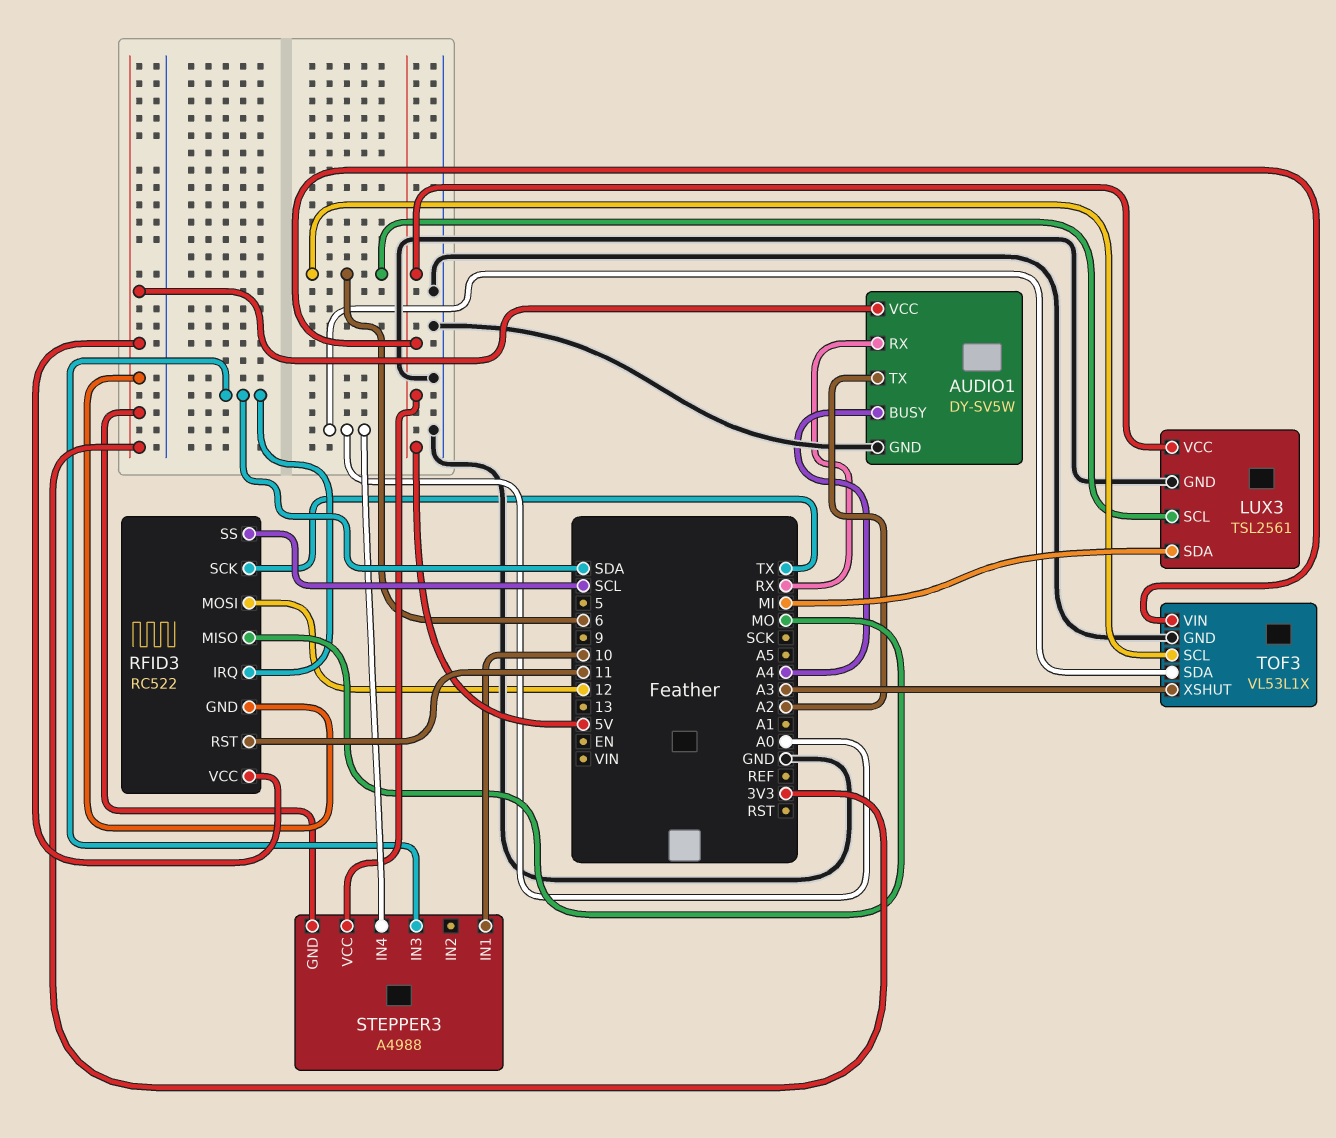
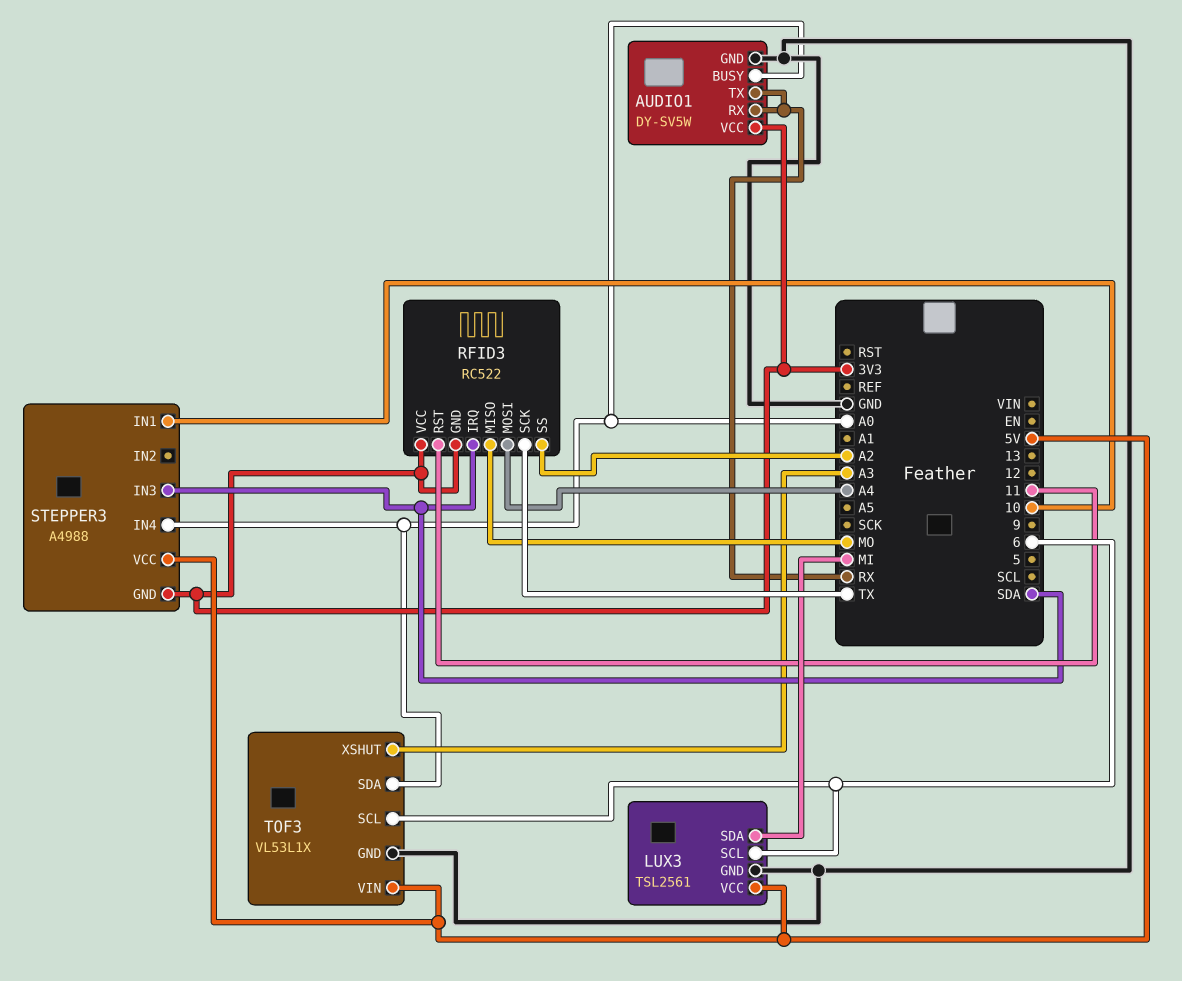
AUDIO1 pin BUSY: A4 -> A0
AUDIO1 pin TX: A2 -> RX
RFID3 pin MOSI: 12 -> A4
RFID3 pin SS: SCL -> A2

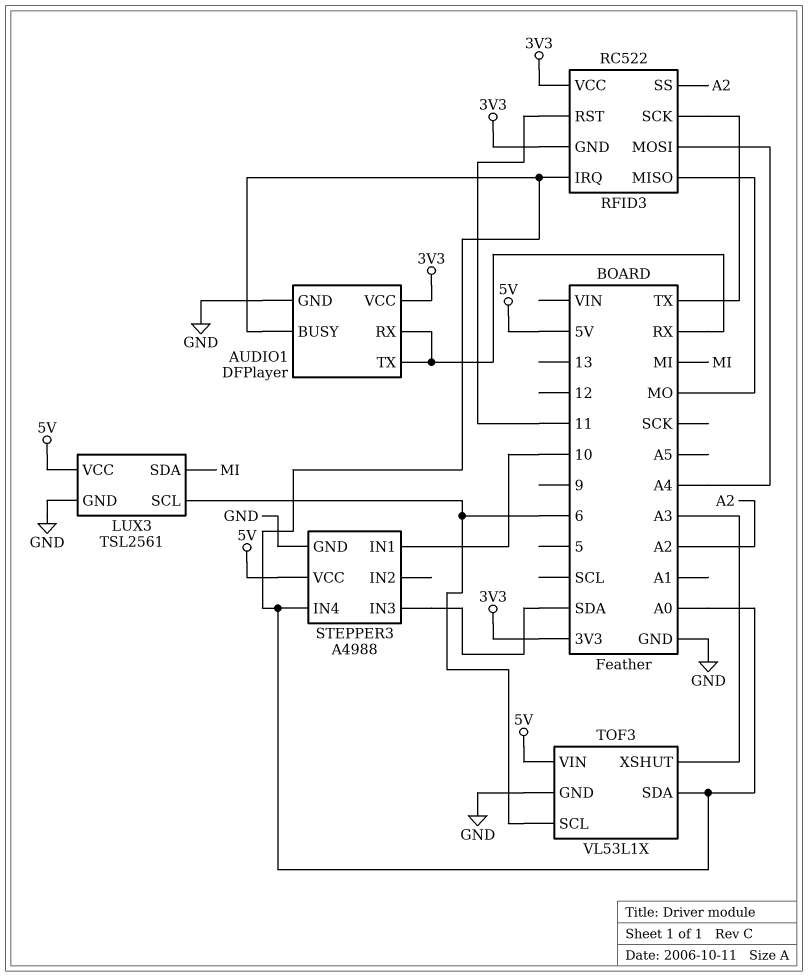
AUDIO1: DY-SV5W -> DFPlayer
RFID3 pin IRQ: SDA -> A0
STEPPER3 pin GND: 3V3 -> GND

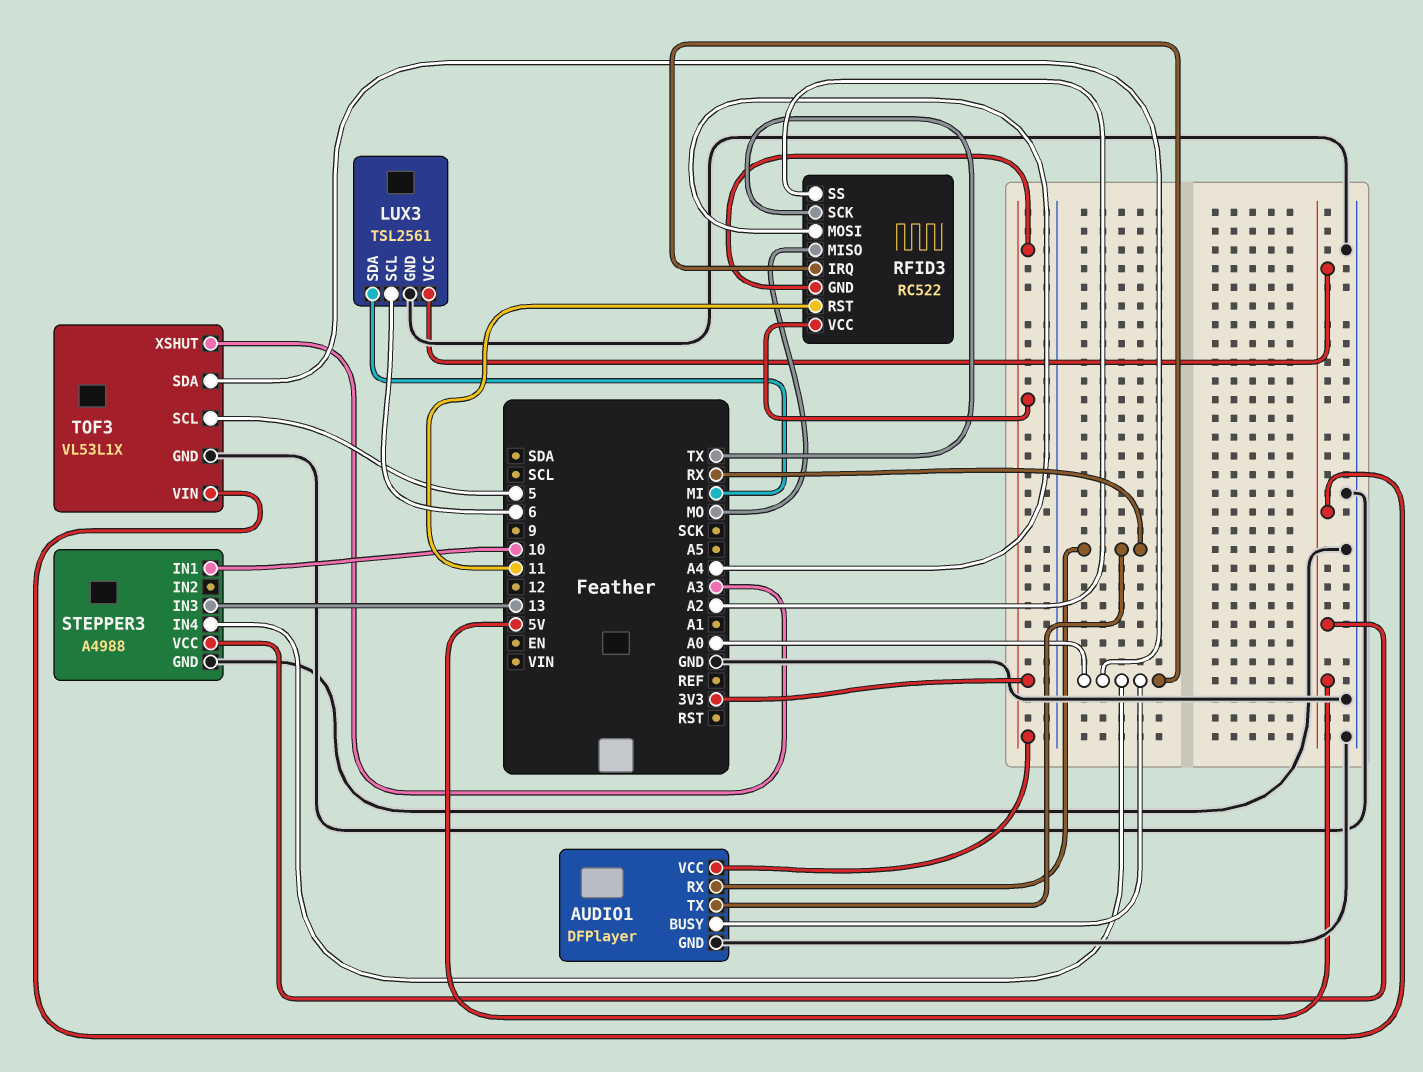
STEPPER3 pin IN3: SDA -> 13
TOF3 pin SCL: 6 -> 5

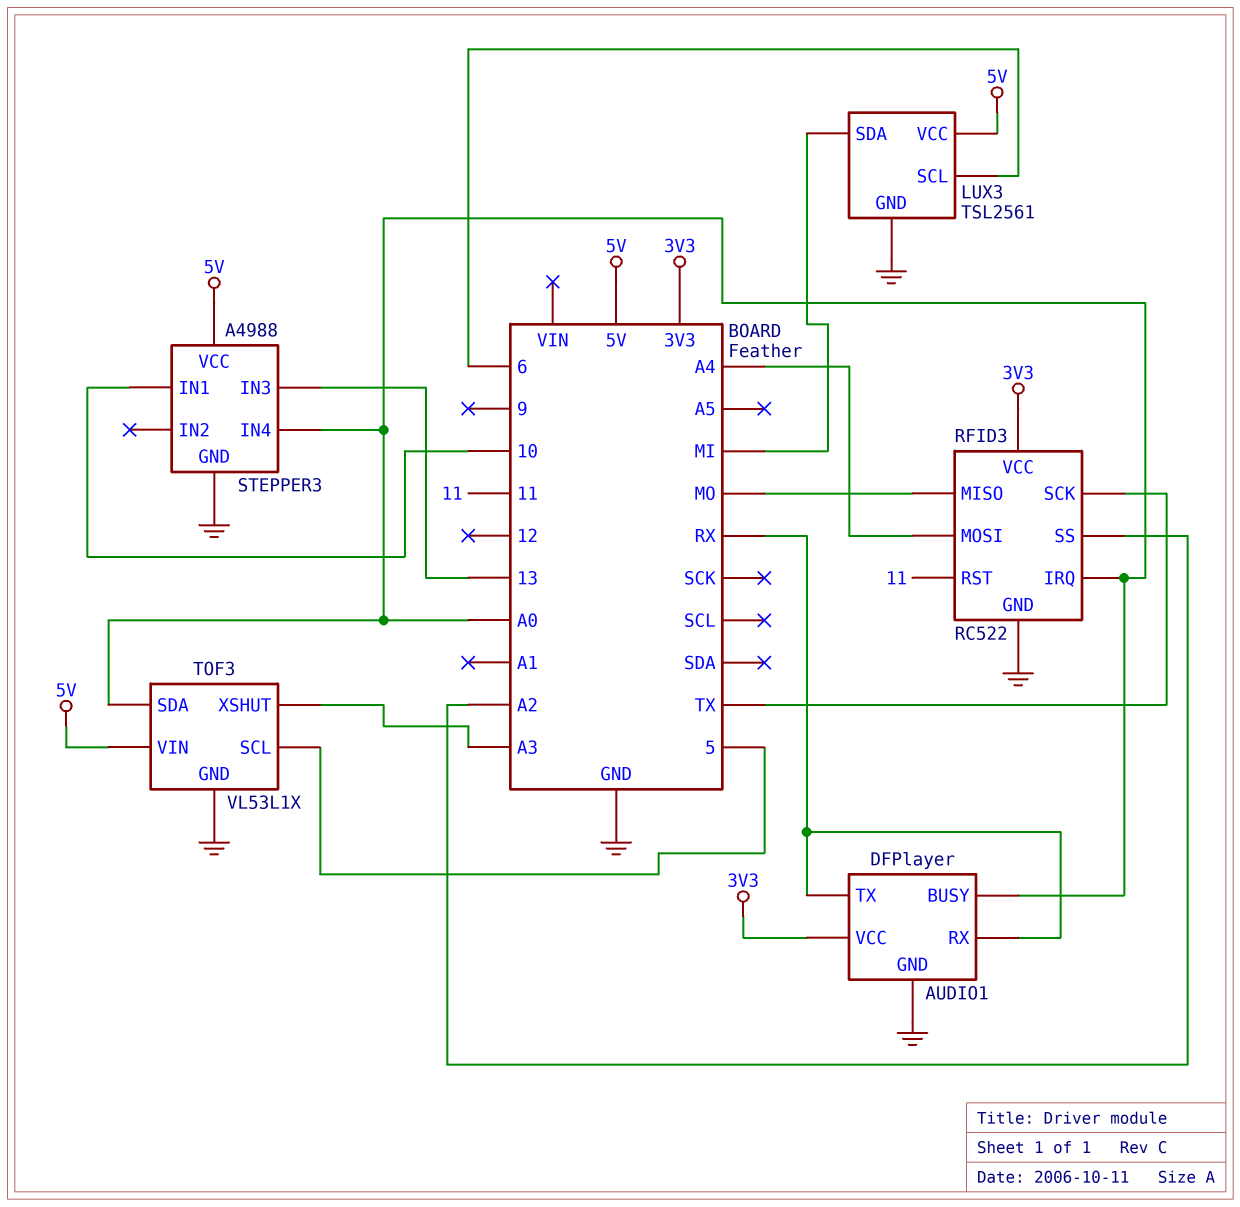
RFID3 pin GND: 3V3 -> GND

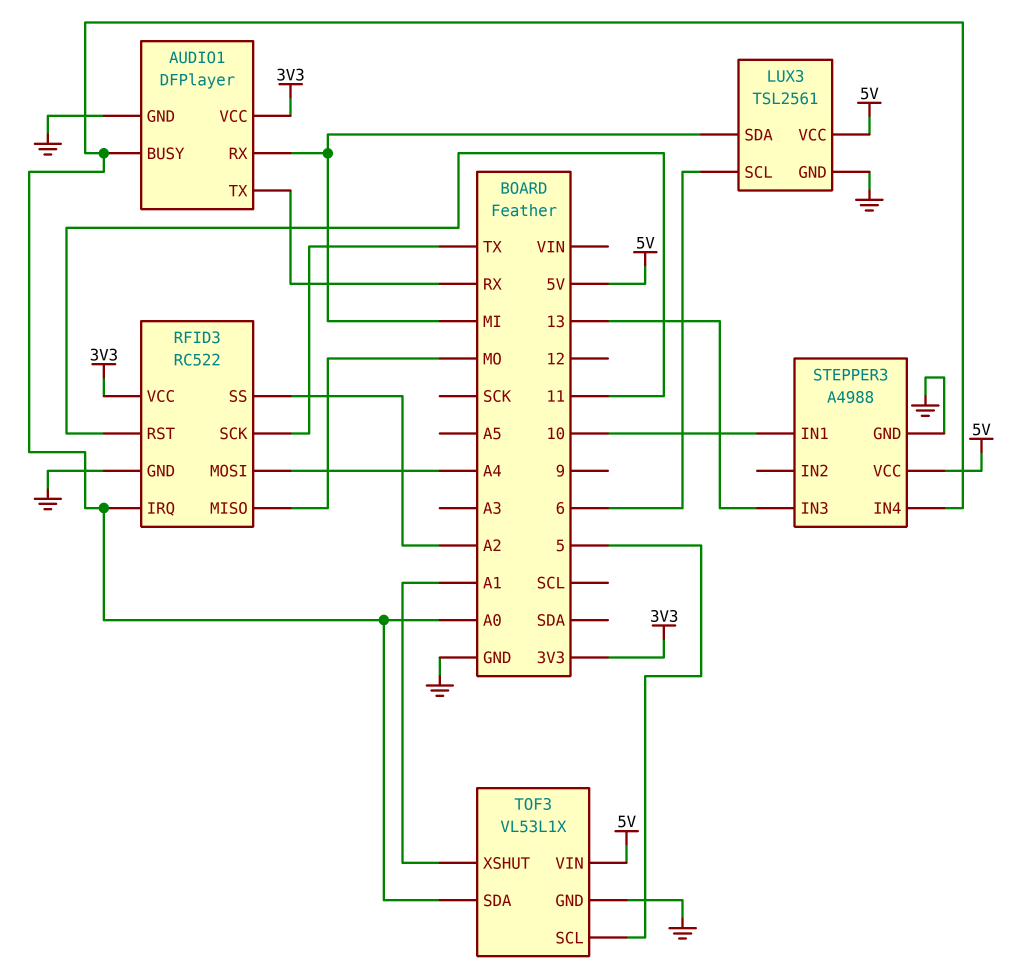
AUDIO1 pin RX: RX -> MI
TOF3 pin XSHUT: A3 -> A1

